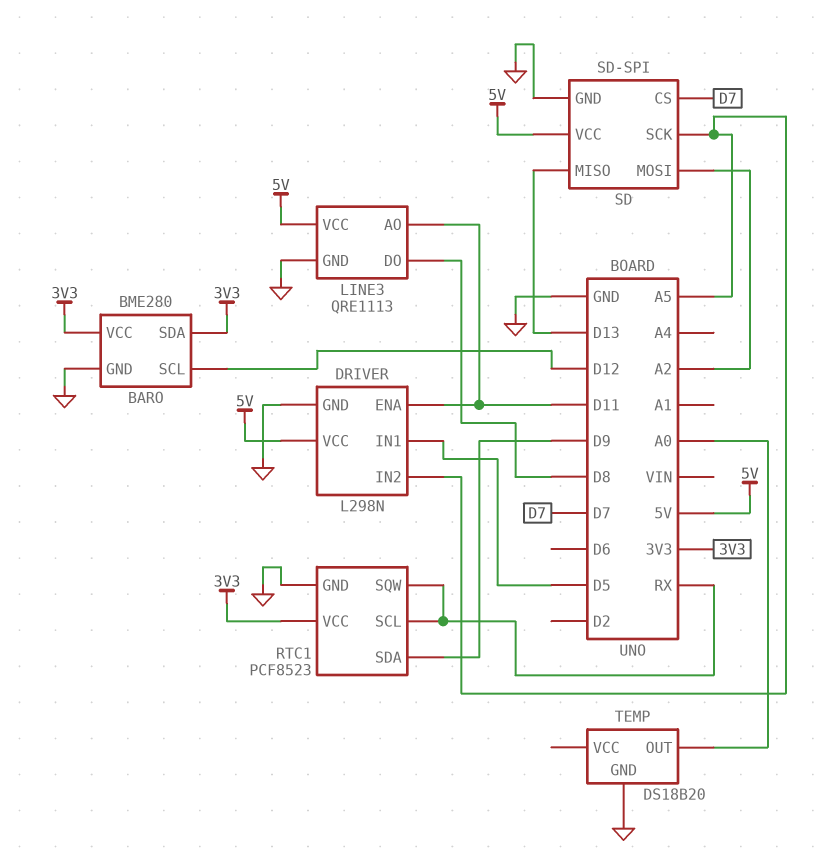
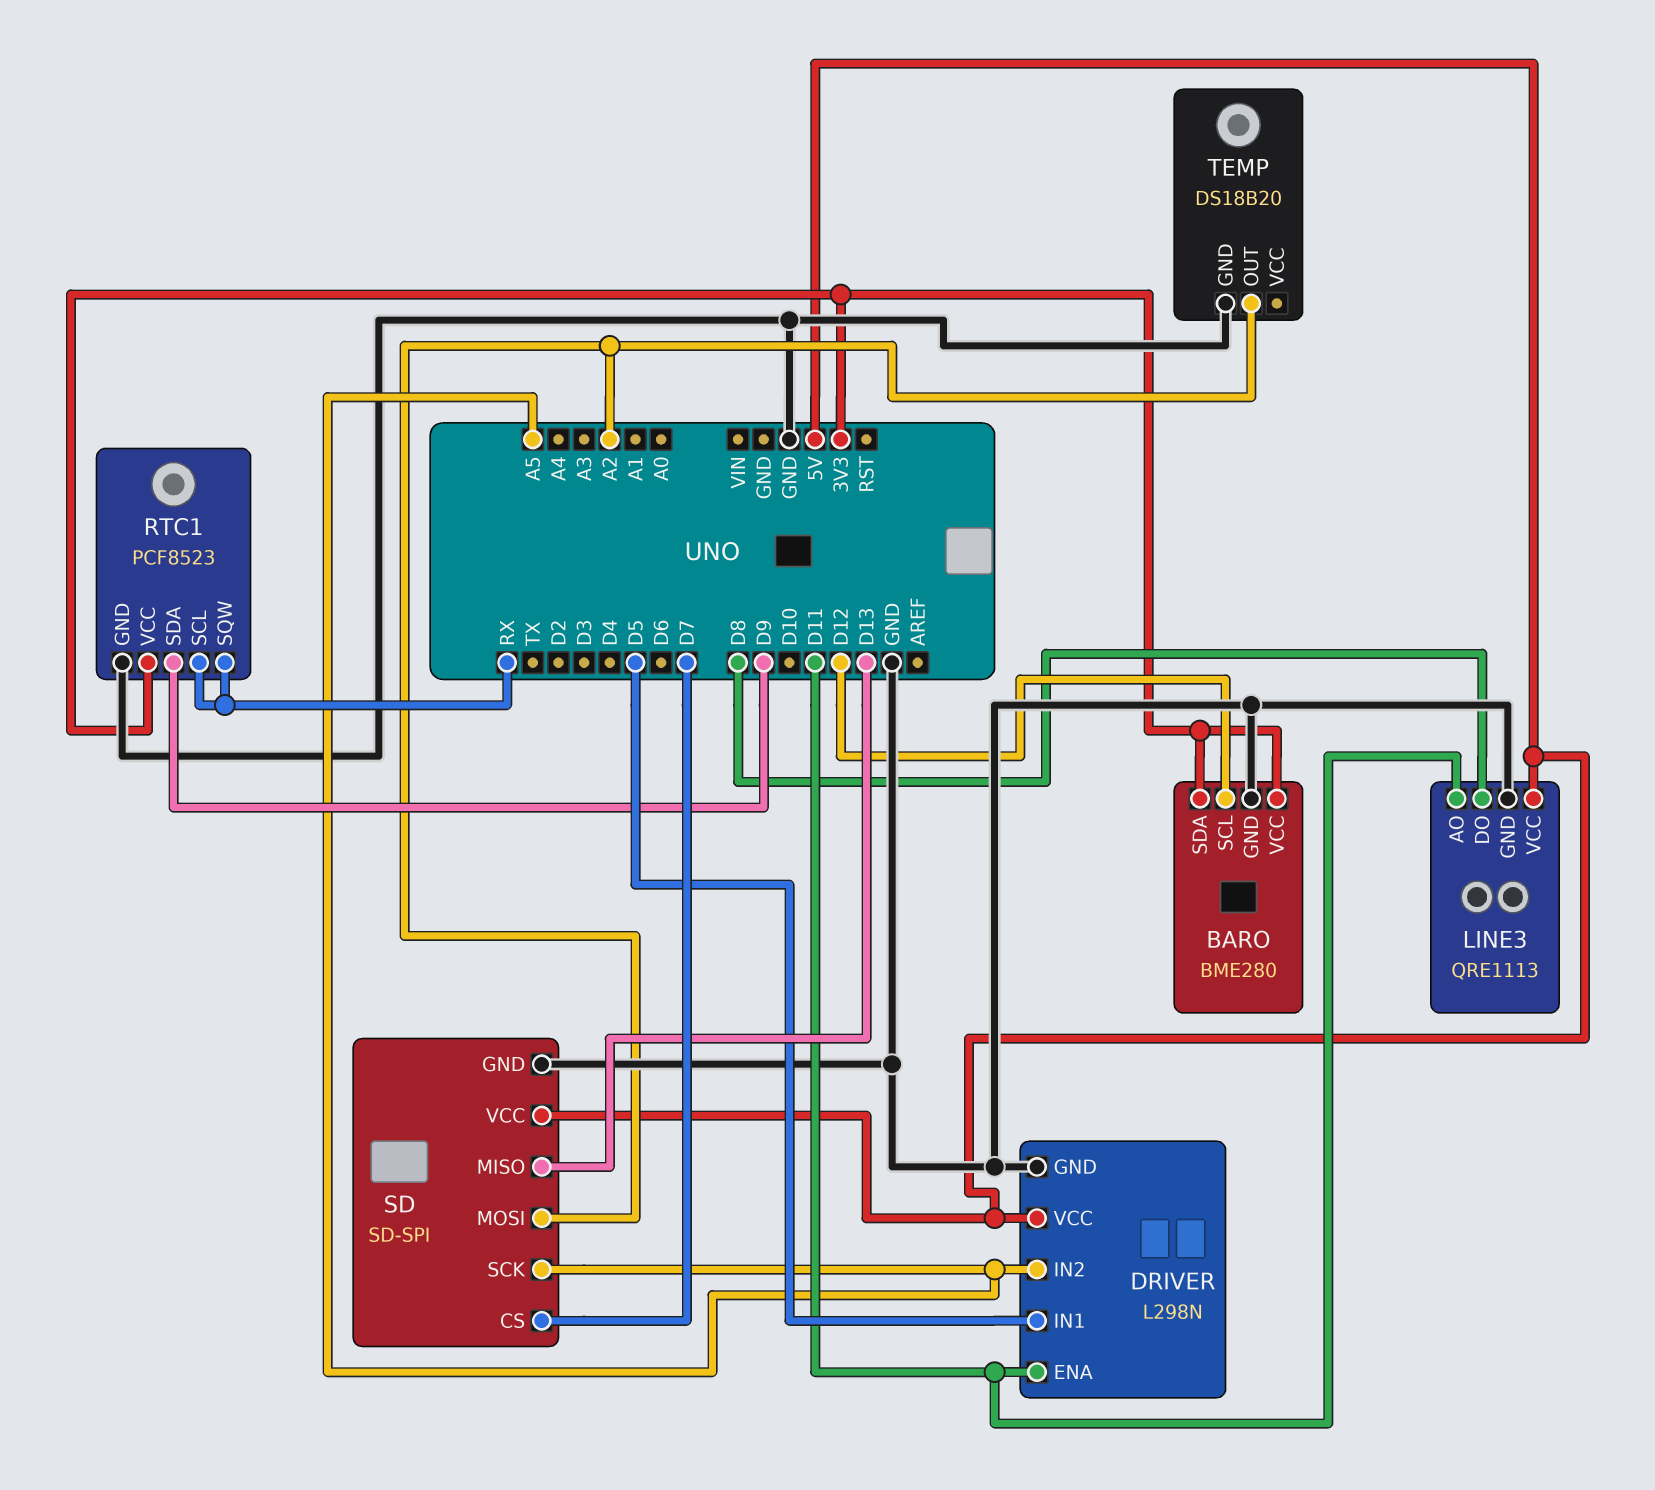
TEMP pin OUT: A0 -> A2

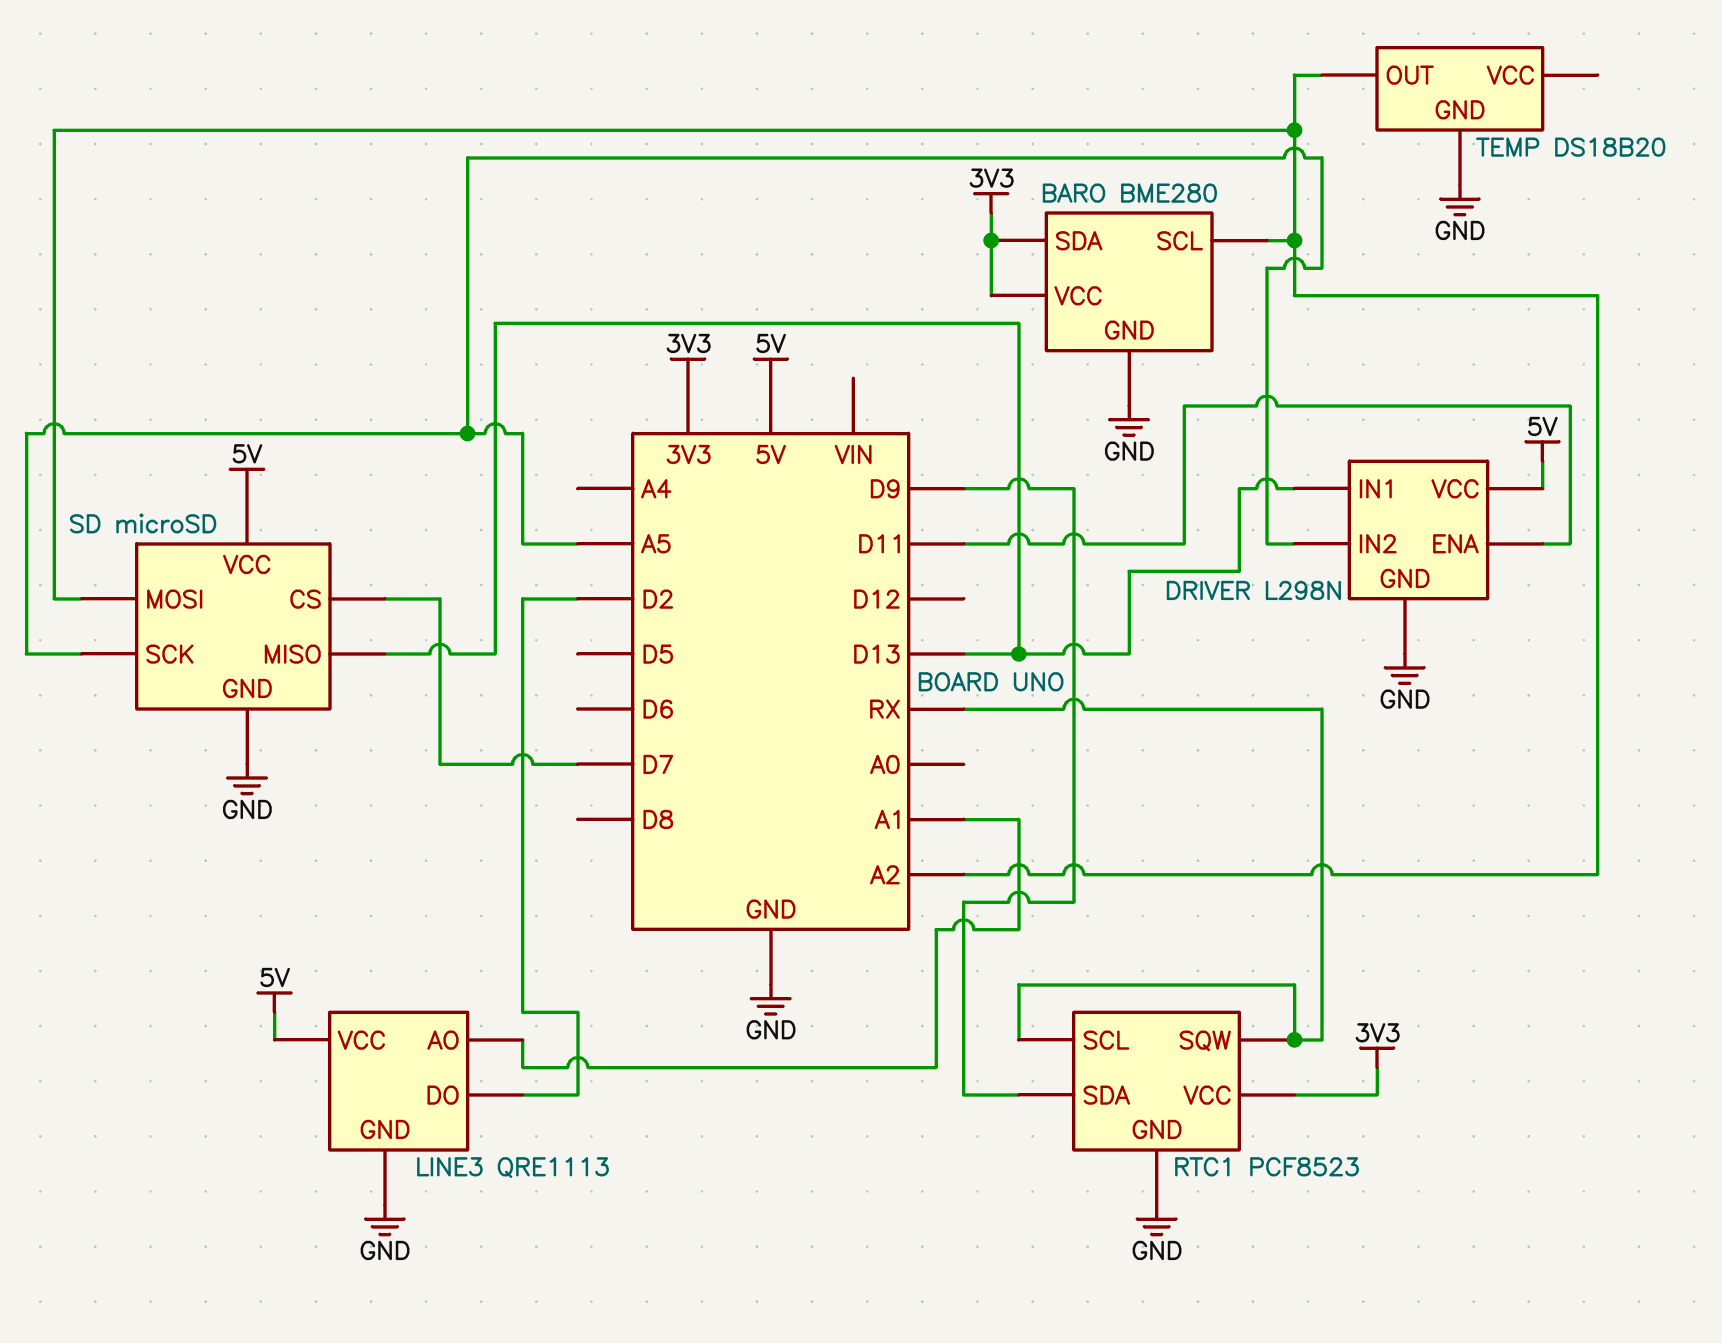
BARO pin SCL: D12 -> A2
DRIVER pin IN1: D5 -> D13
LINE3 pin AO: D11 -> A1
LINE3 pin DO: D8 -> D2
SD: SD-SPI -> microSD

